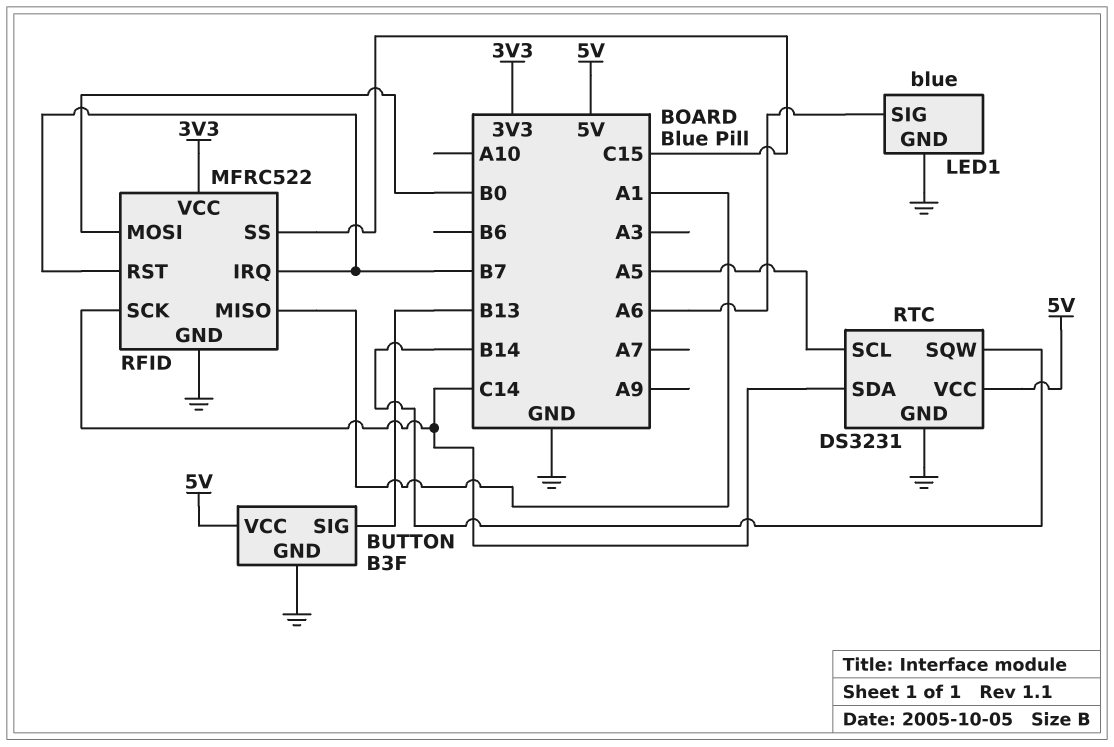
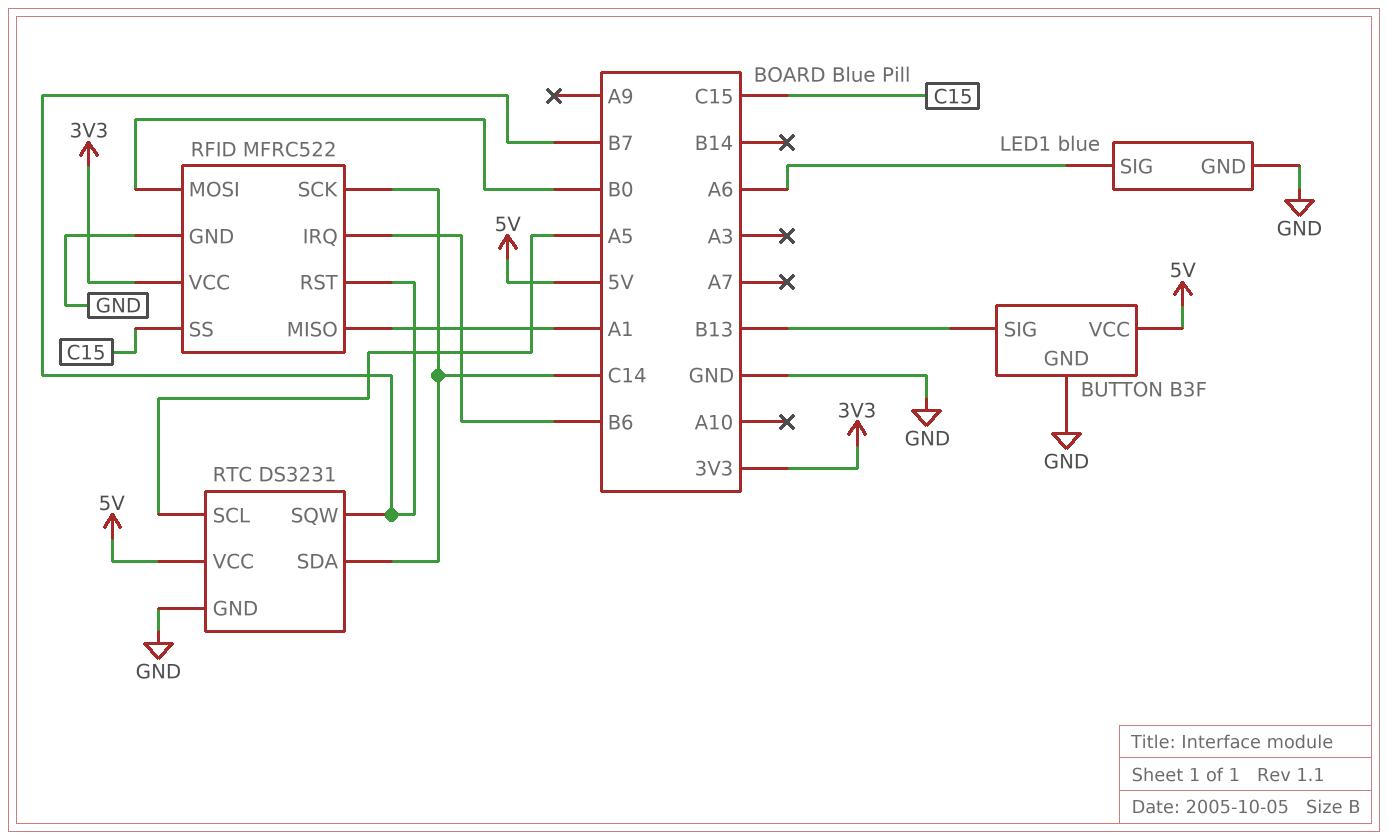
RFID pin IRQ: B7 -> B6
RTC pin SQW: B14 -> B7

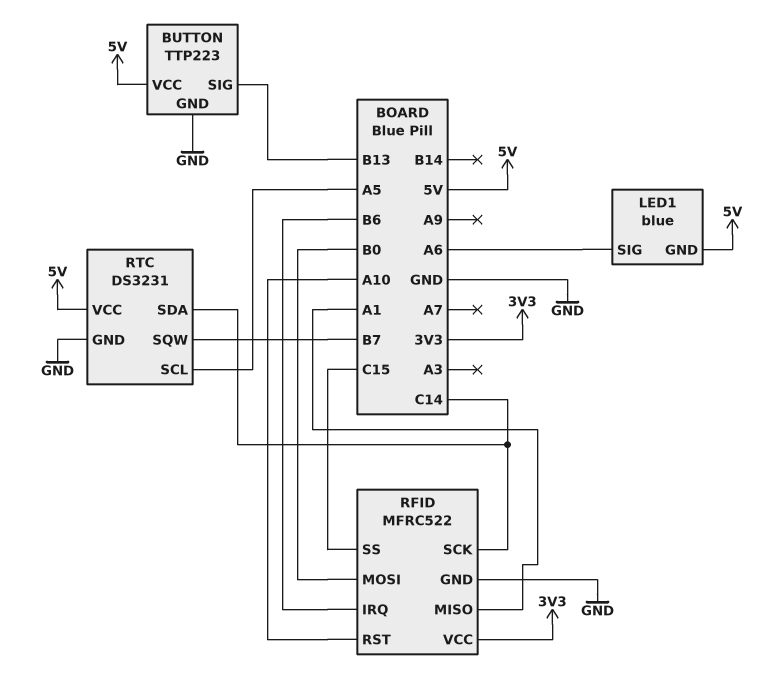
BUTTON: B3F -> TTP223
LED1 pin GND: GND -> 5V
RFID pin RST: B7 -> A10

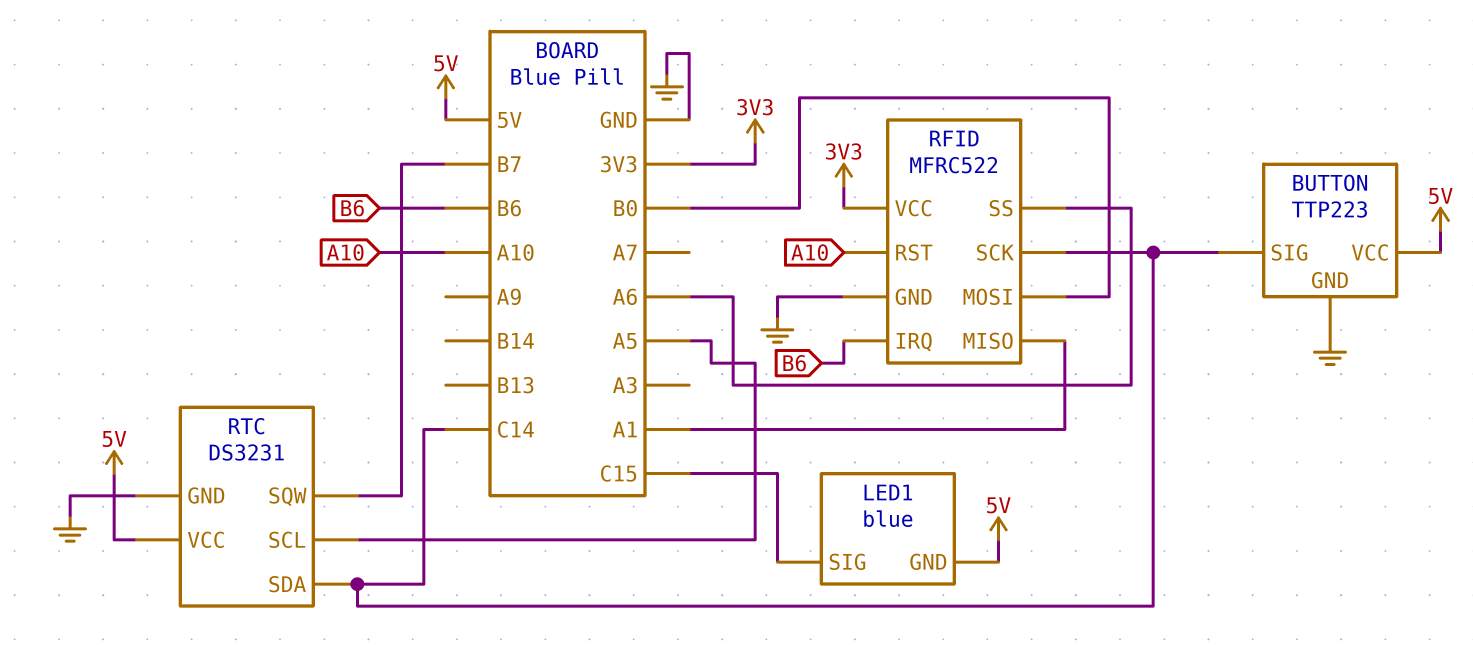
BUTTON pin SIG: B13 -> C14
LED1 pin SIG: A6 -> C15
RFID pin SS: C15 -> A6

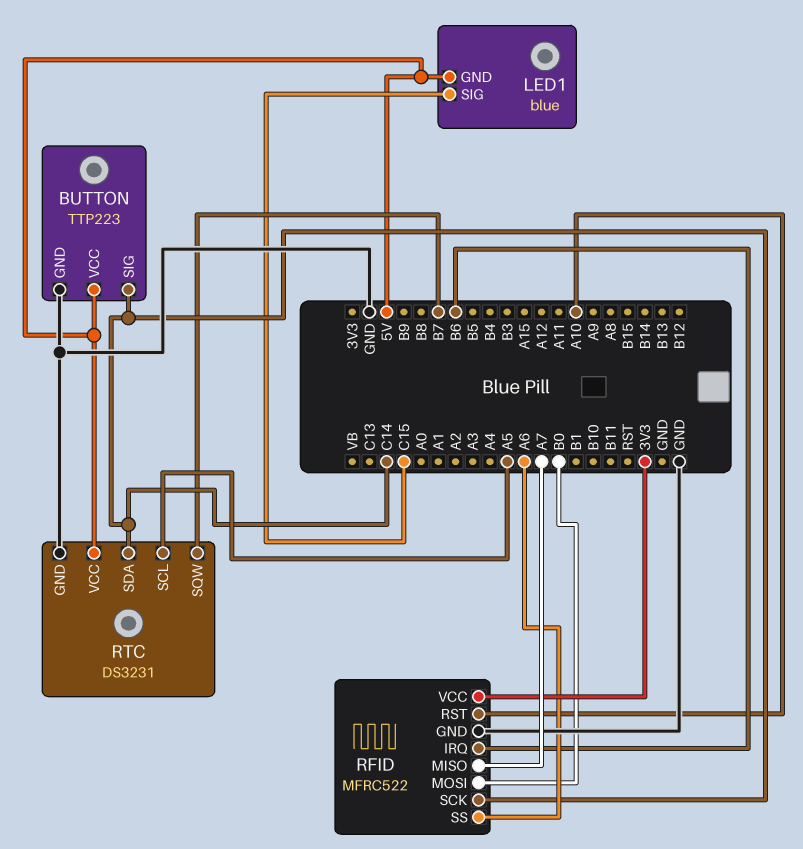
RFID pin MISO: A1 -> A7

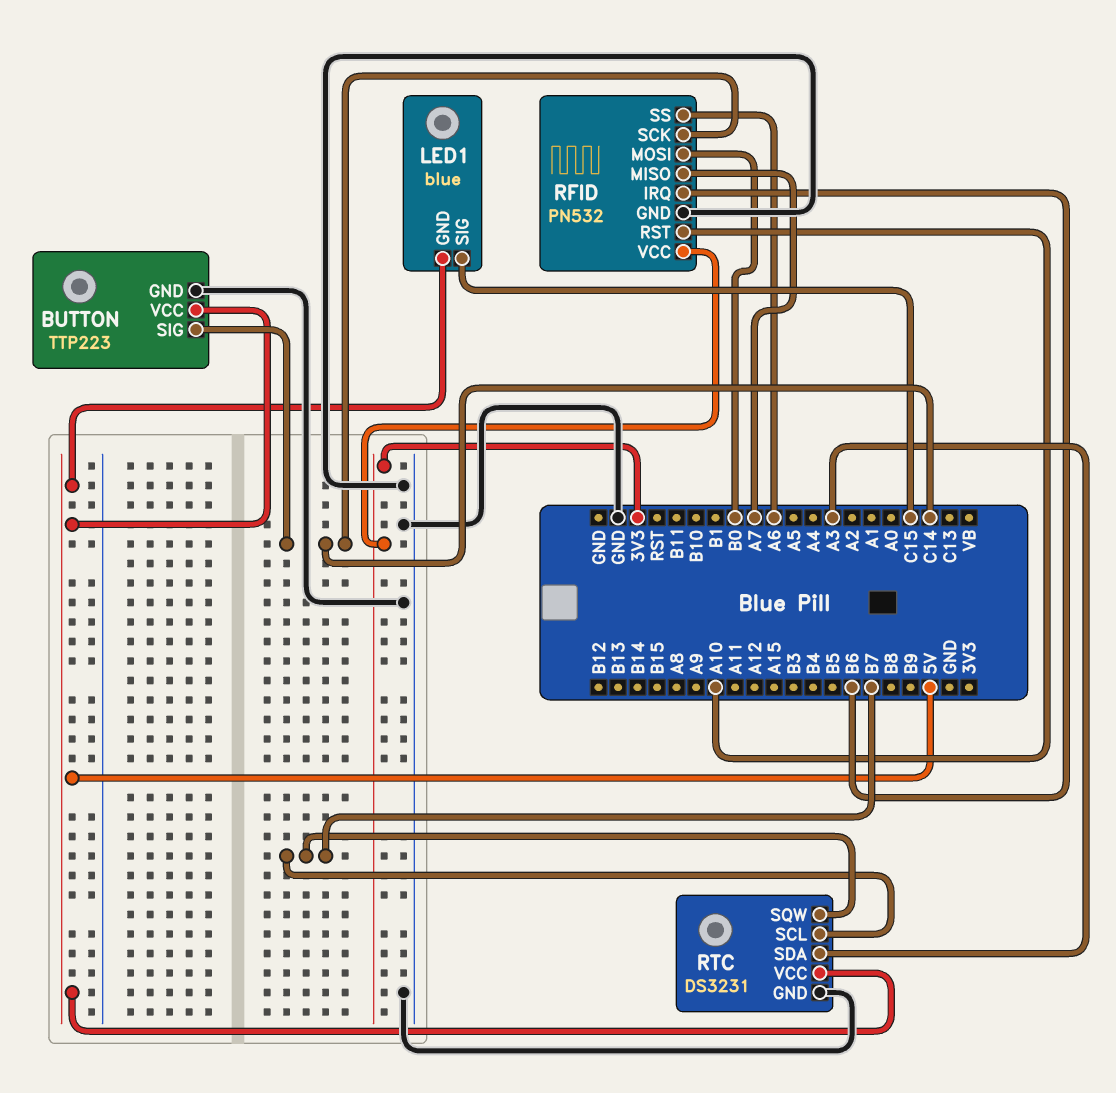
RFID: MFRC522 -> PN532
RTC pin SCL: A5 -> B7
RTC pin SDA: C14 -> A3

